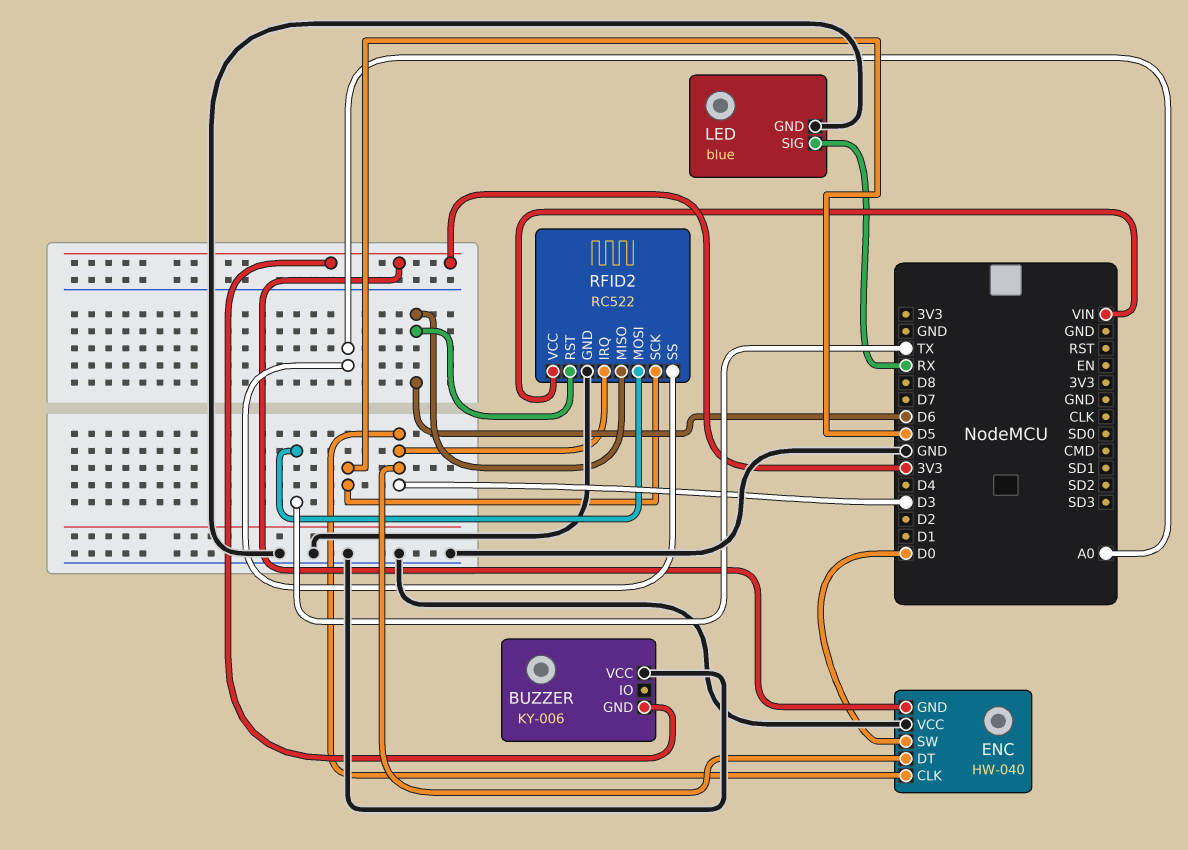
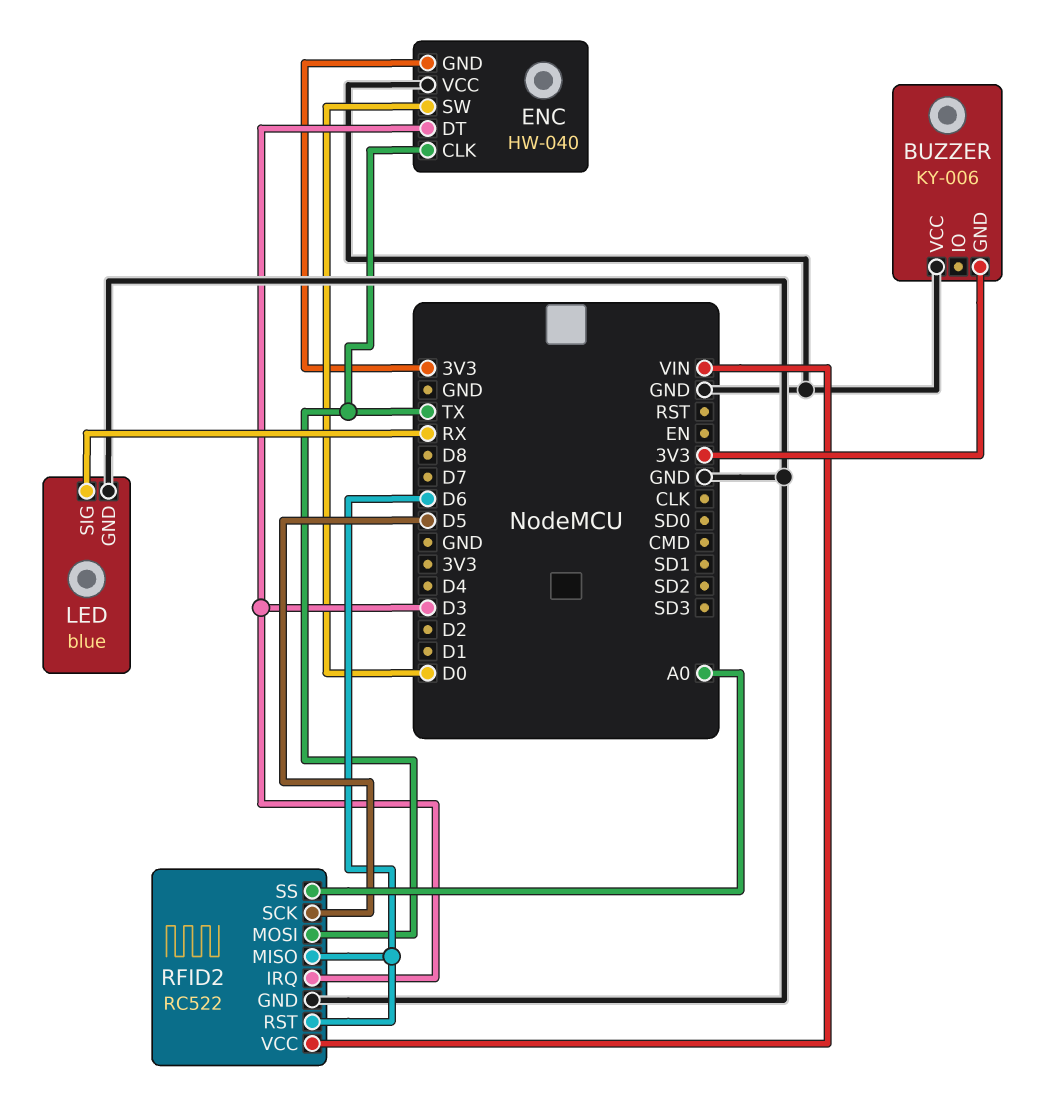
ENC pin CLK: D3 -> TX

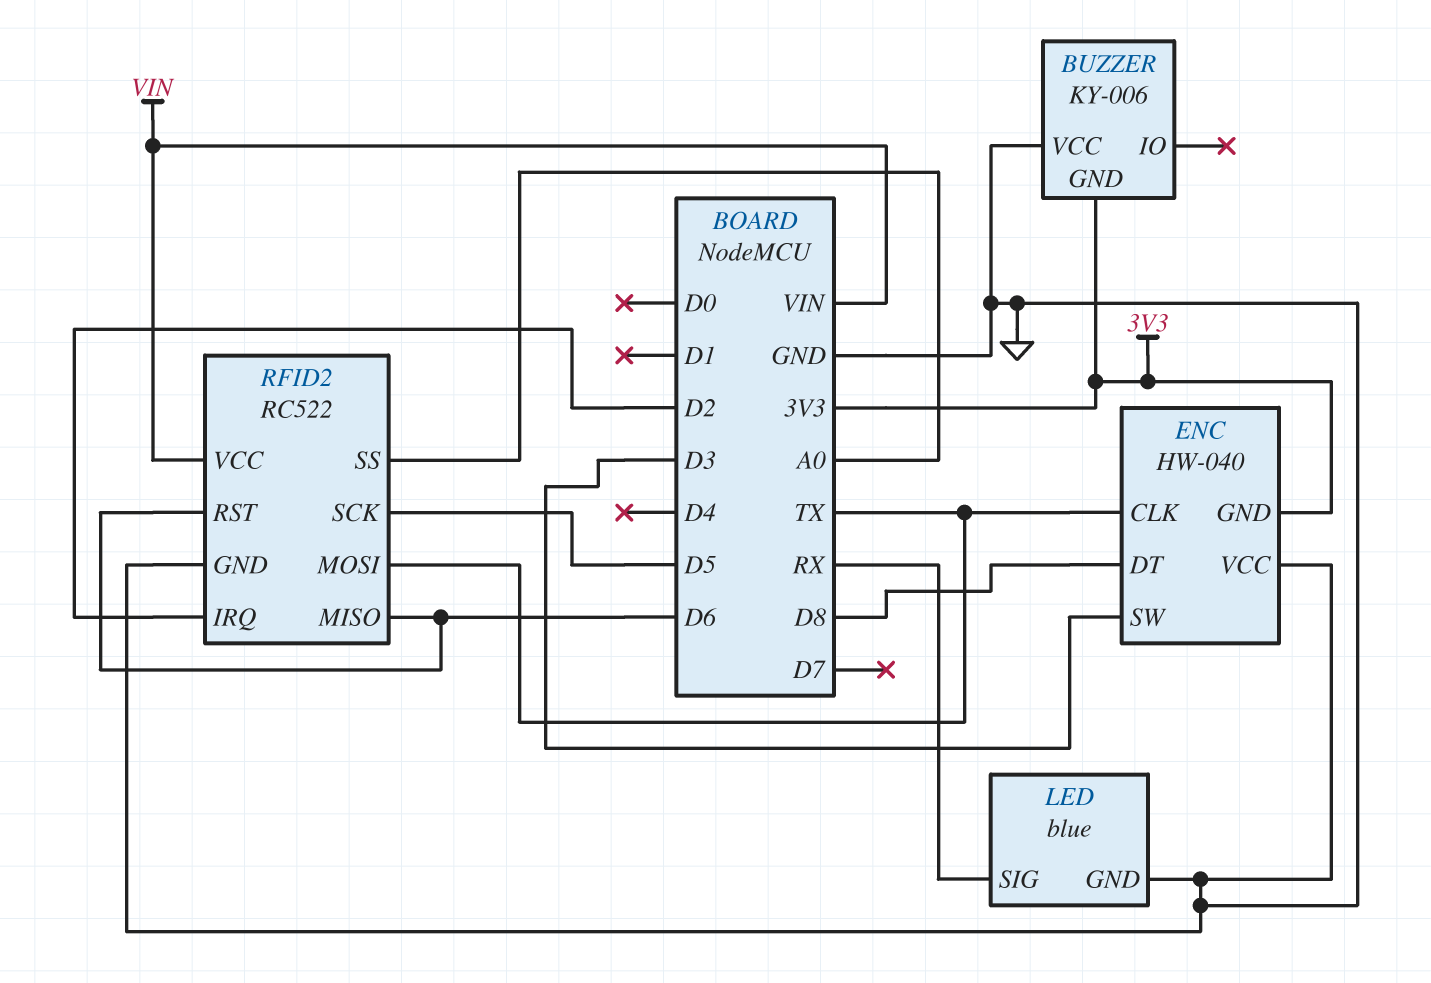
ENC pin DT: D3 -> D8
ENC pin SW: D0 -> D3
RFID2 pin IRQ: D3 -> D2

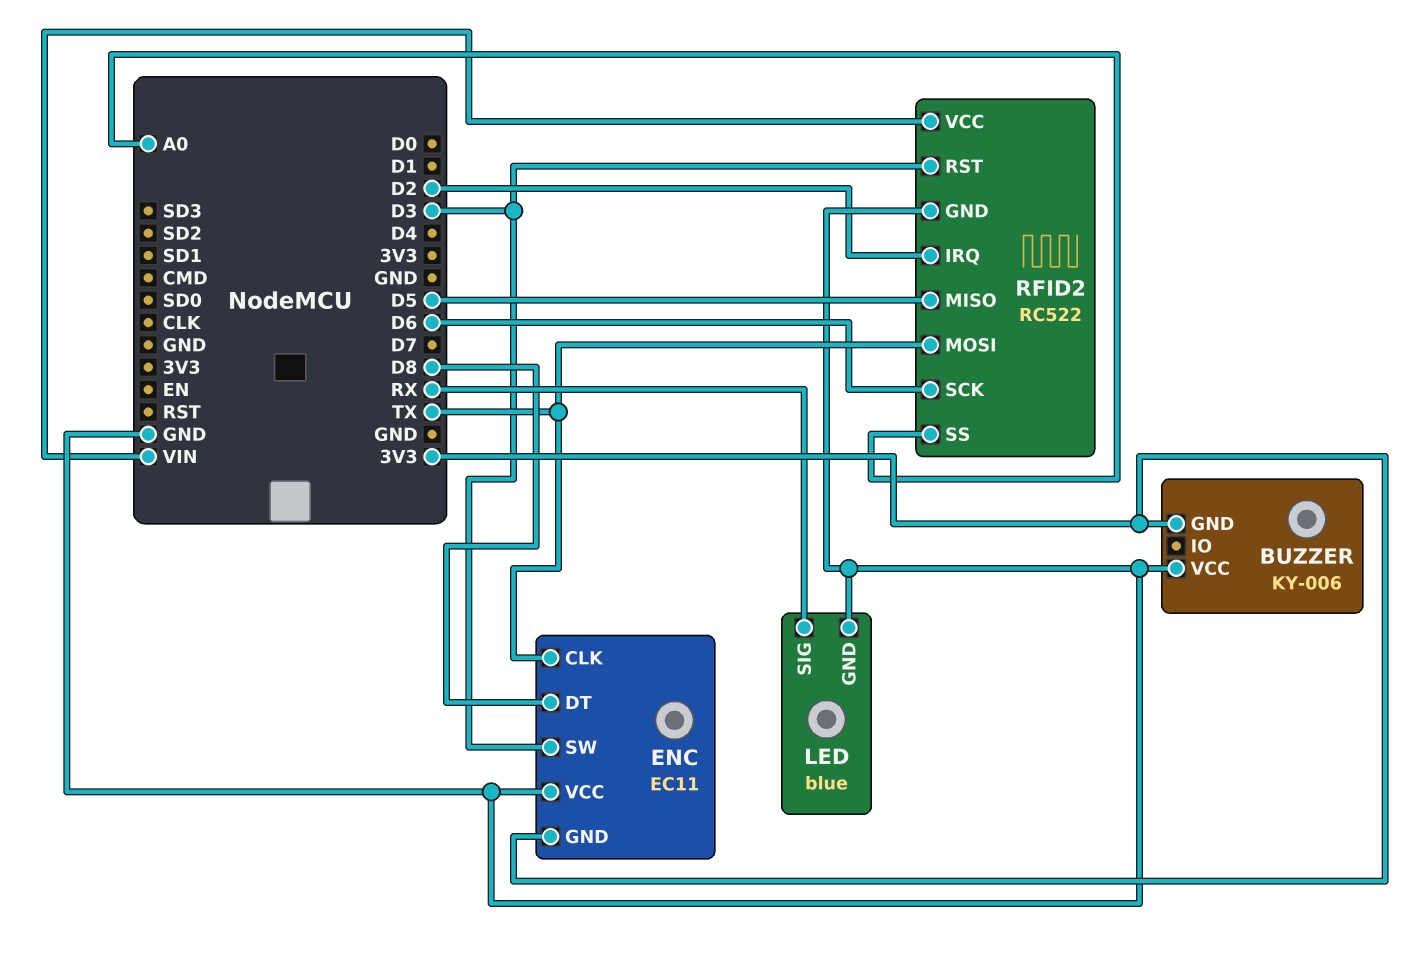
ENC: HW-040 -> EC11
RFID2 pin MISO: D6 -> D5
RFID2 pin RST: D6 -> D3
RFID2 pin SCK: D5 -> D6

